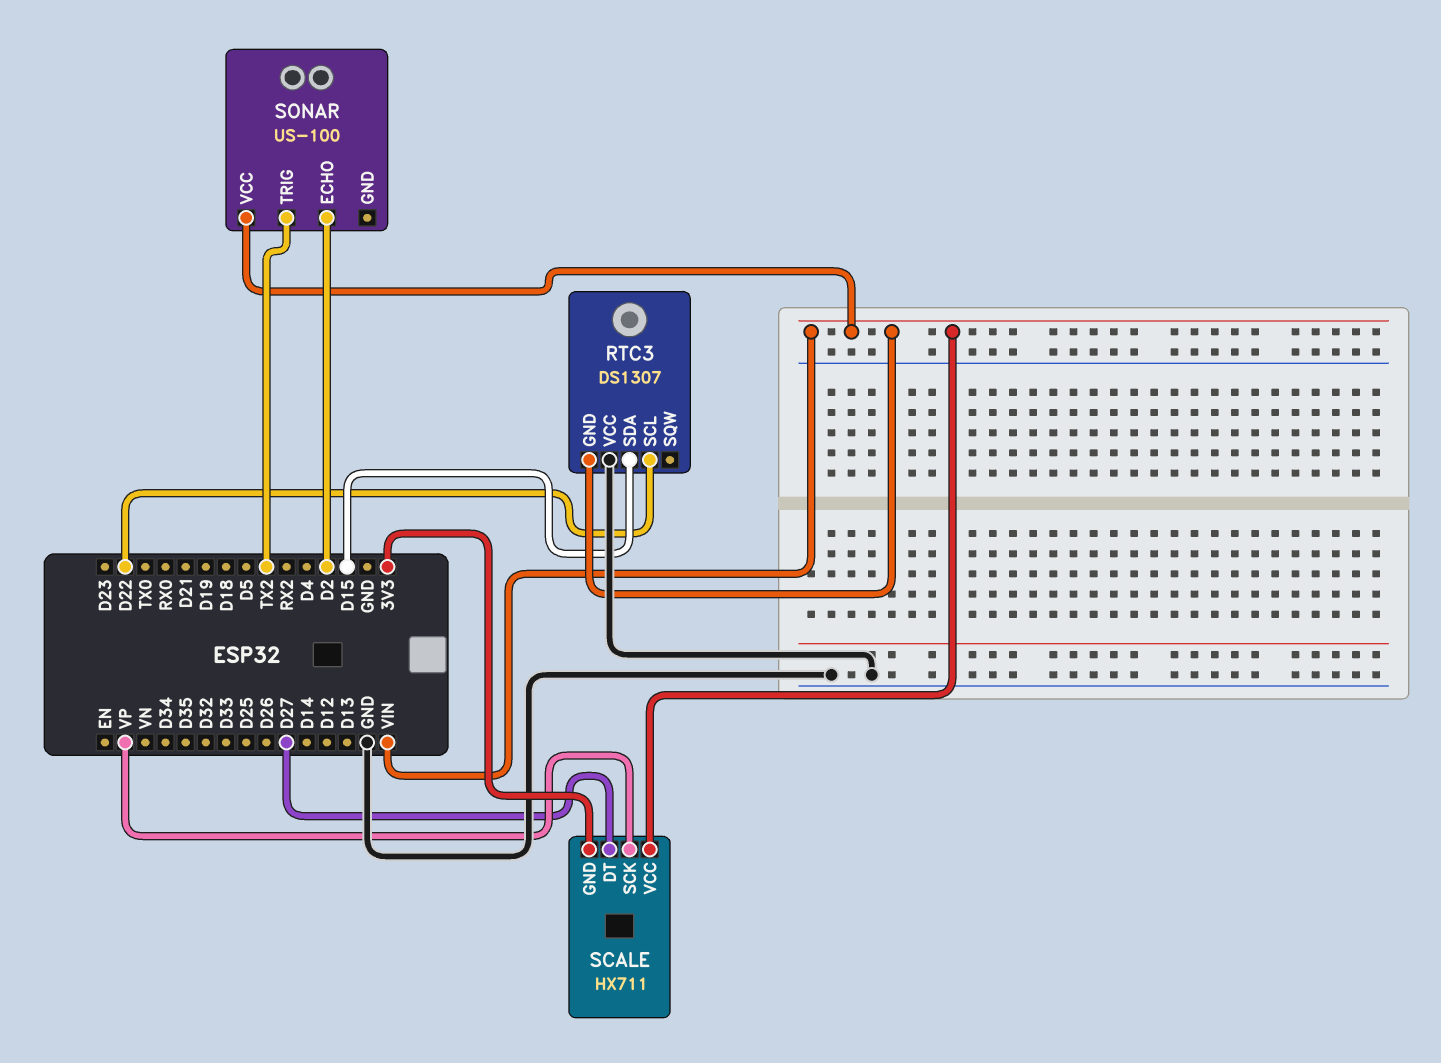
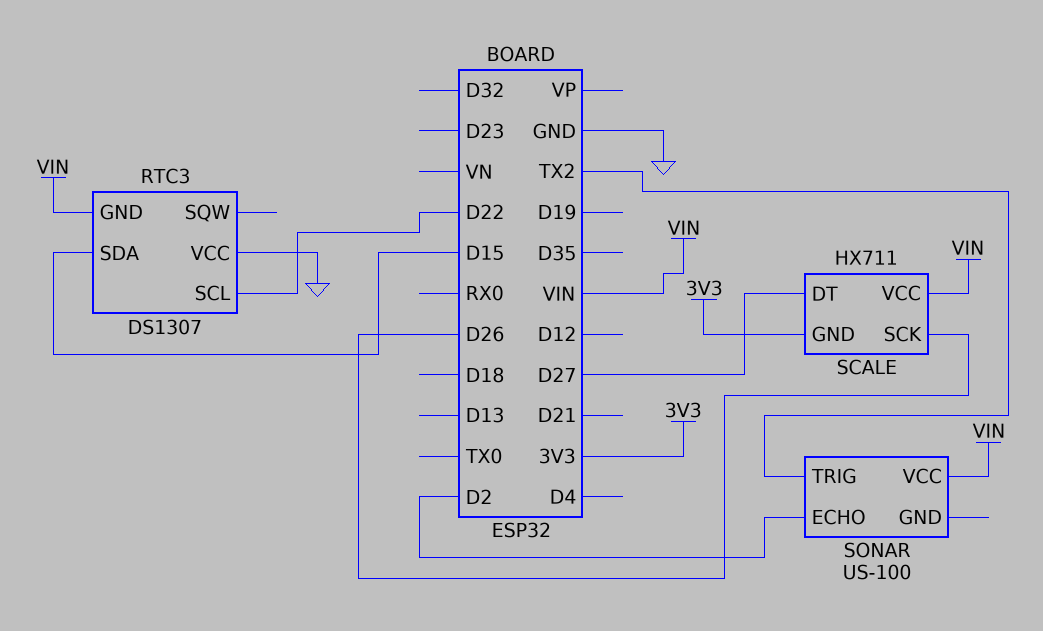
SCALE pin SCK: VP -> D26

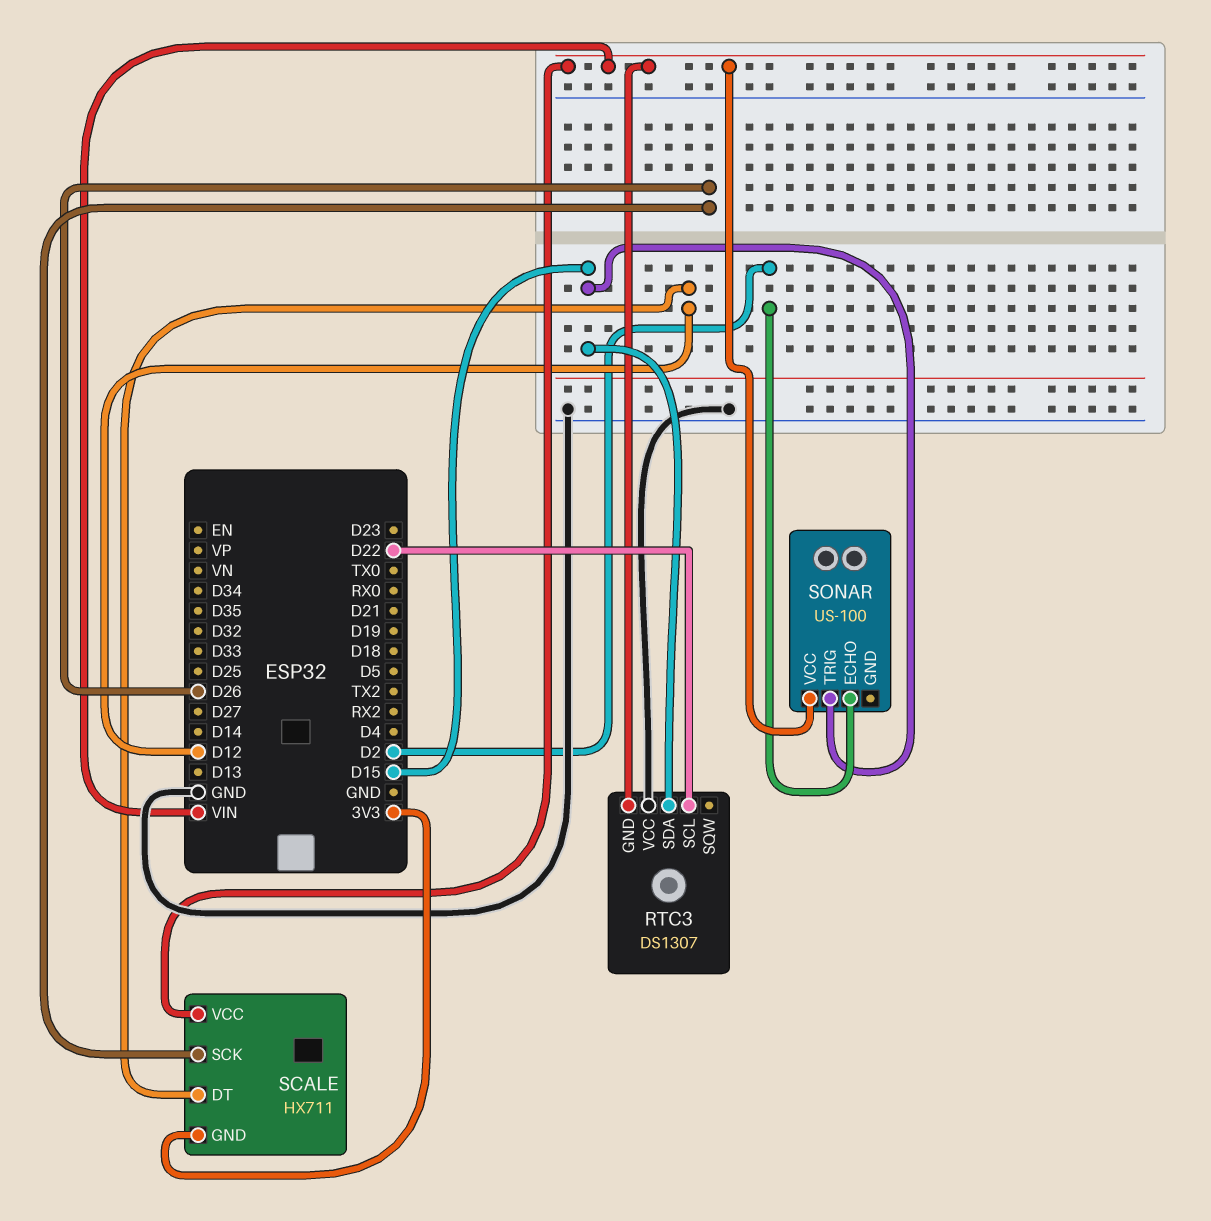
SCALE pin DT: D27 -> D12
SONAR pin TRIG: TX2 -> D15

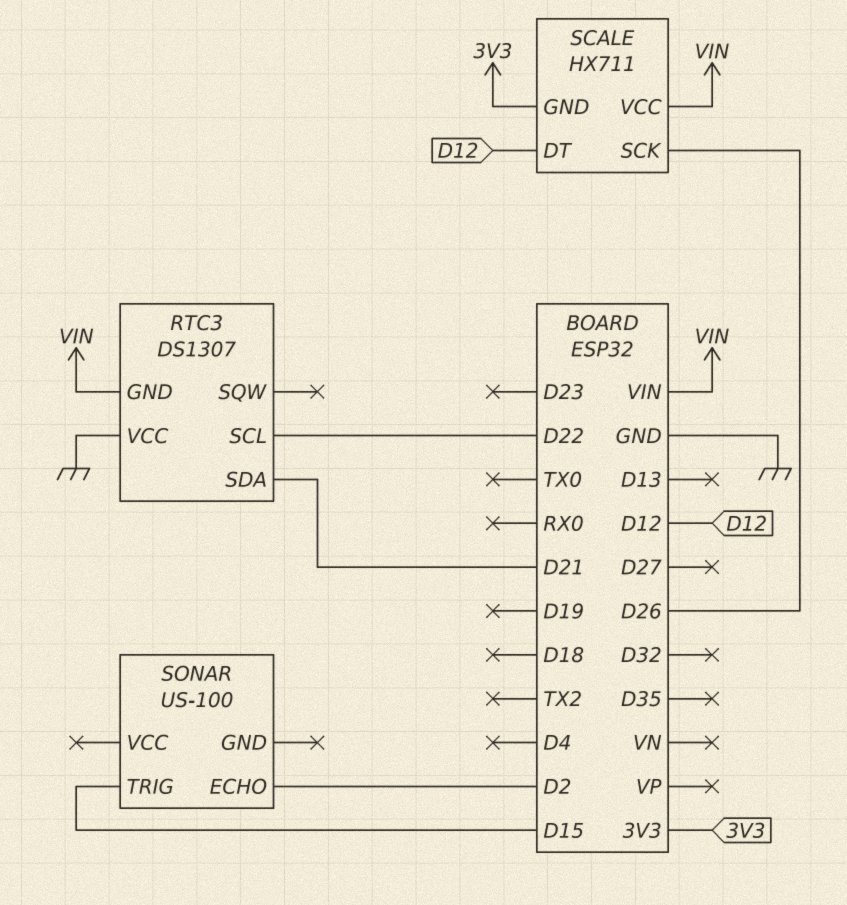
RTC3 pin SDA: D15 -> D21
SONAR pin VCC: VIN -> none

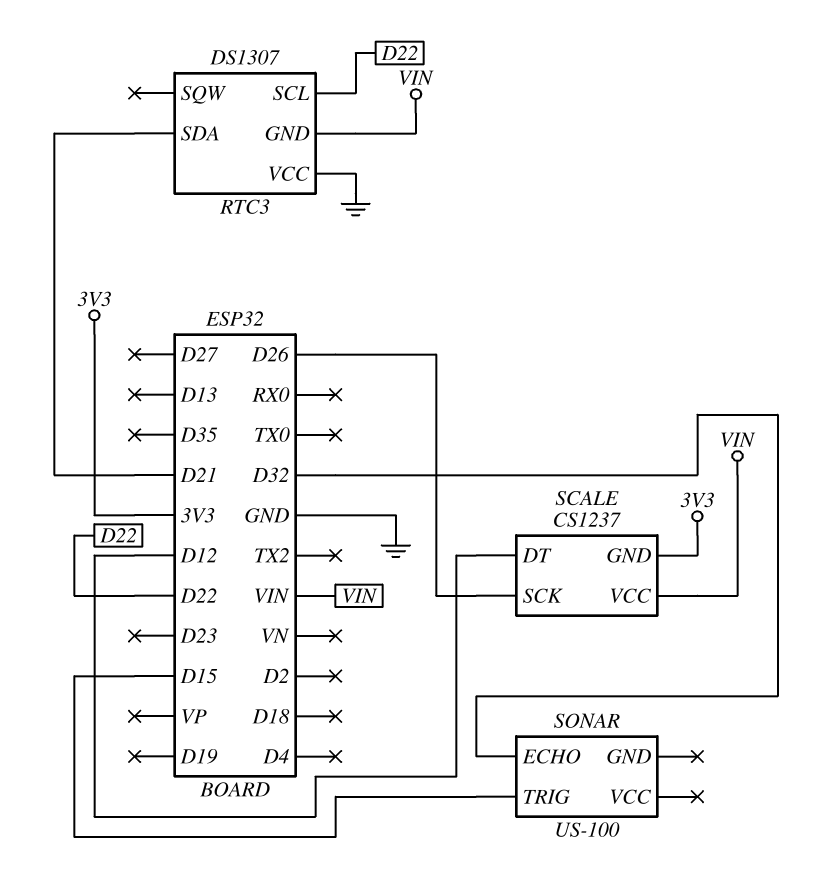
SCALE: HX711 -> CS1237
SONAR pin ECHO: D2 -> D32

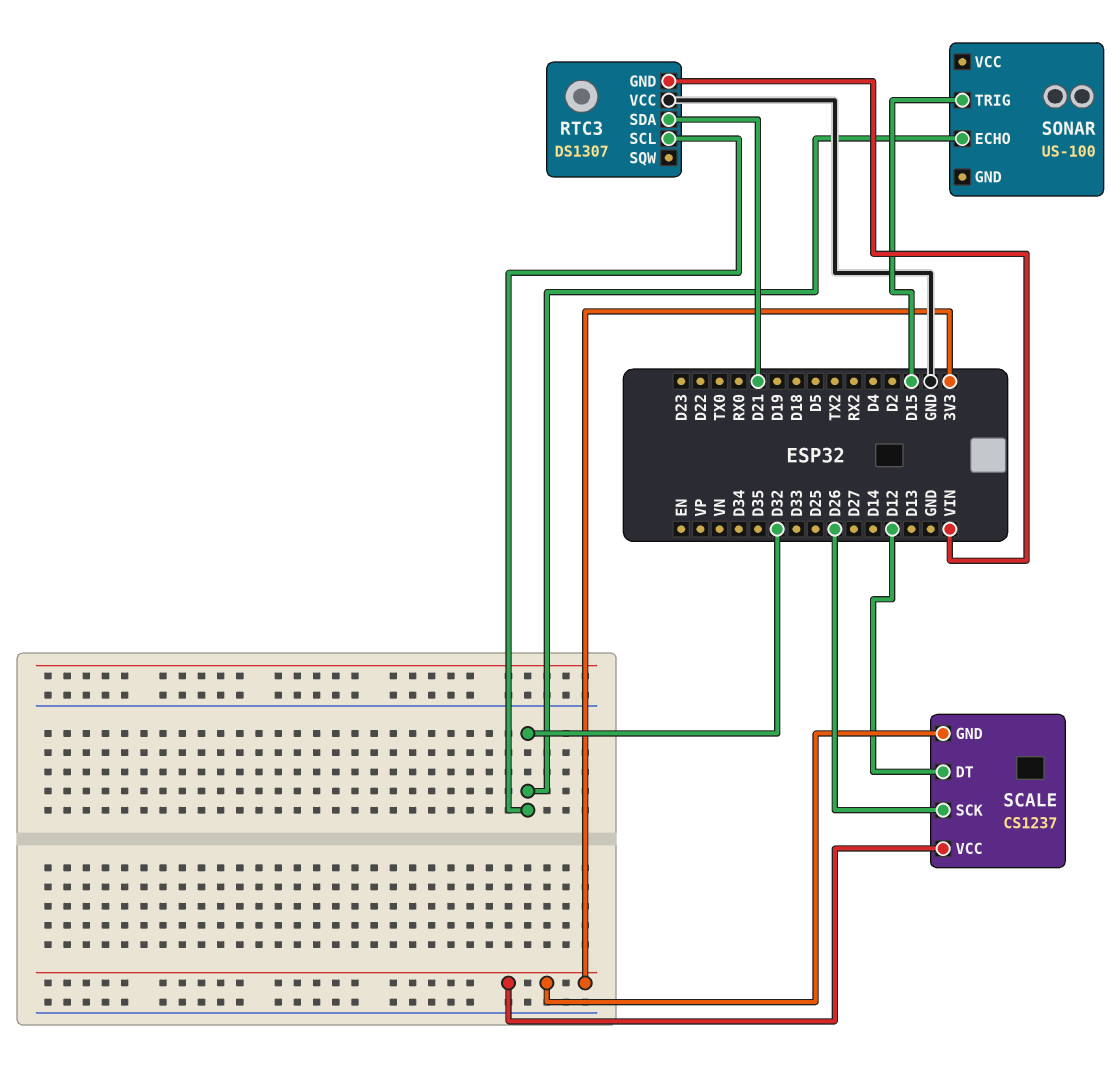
RTC3 pin SCL: D22 -> D32
SCALE pin VCC: VIN -> 3V3

